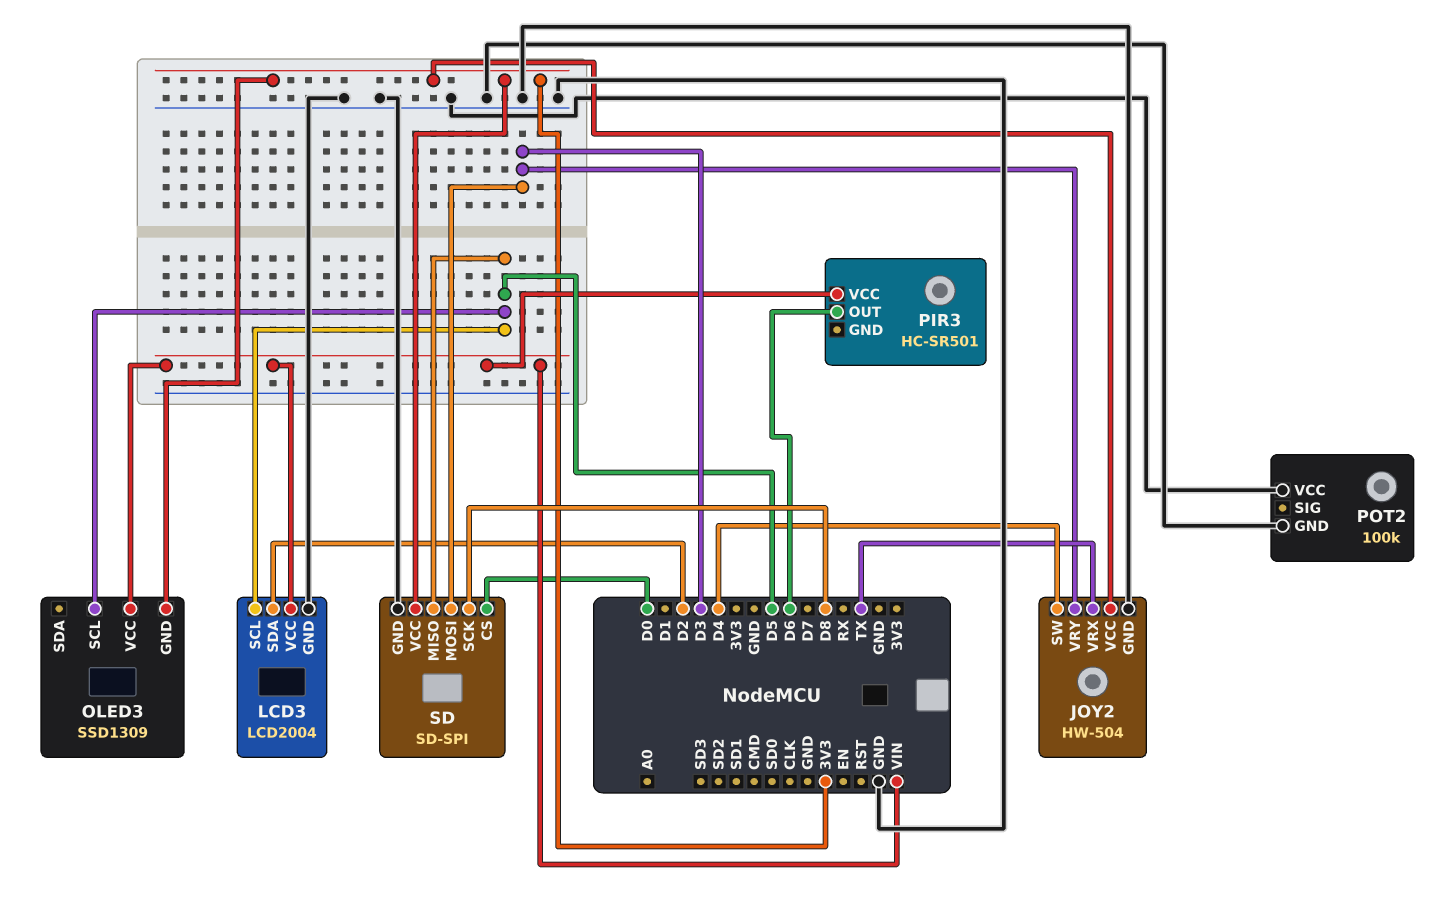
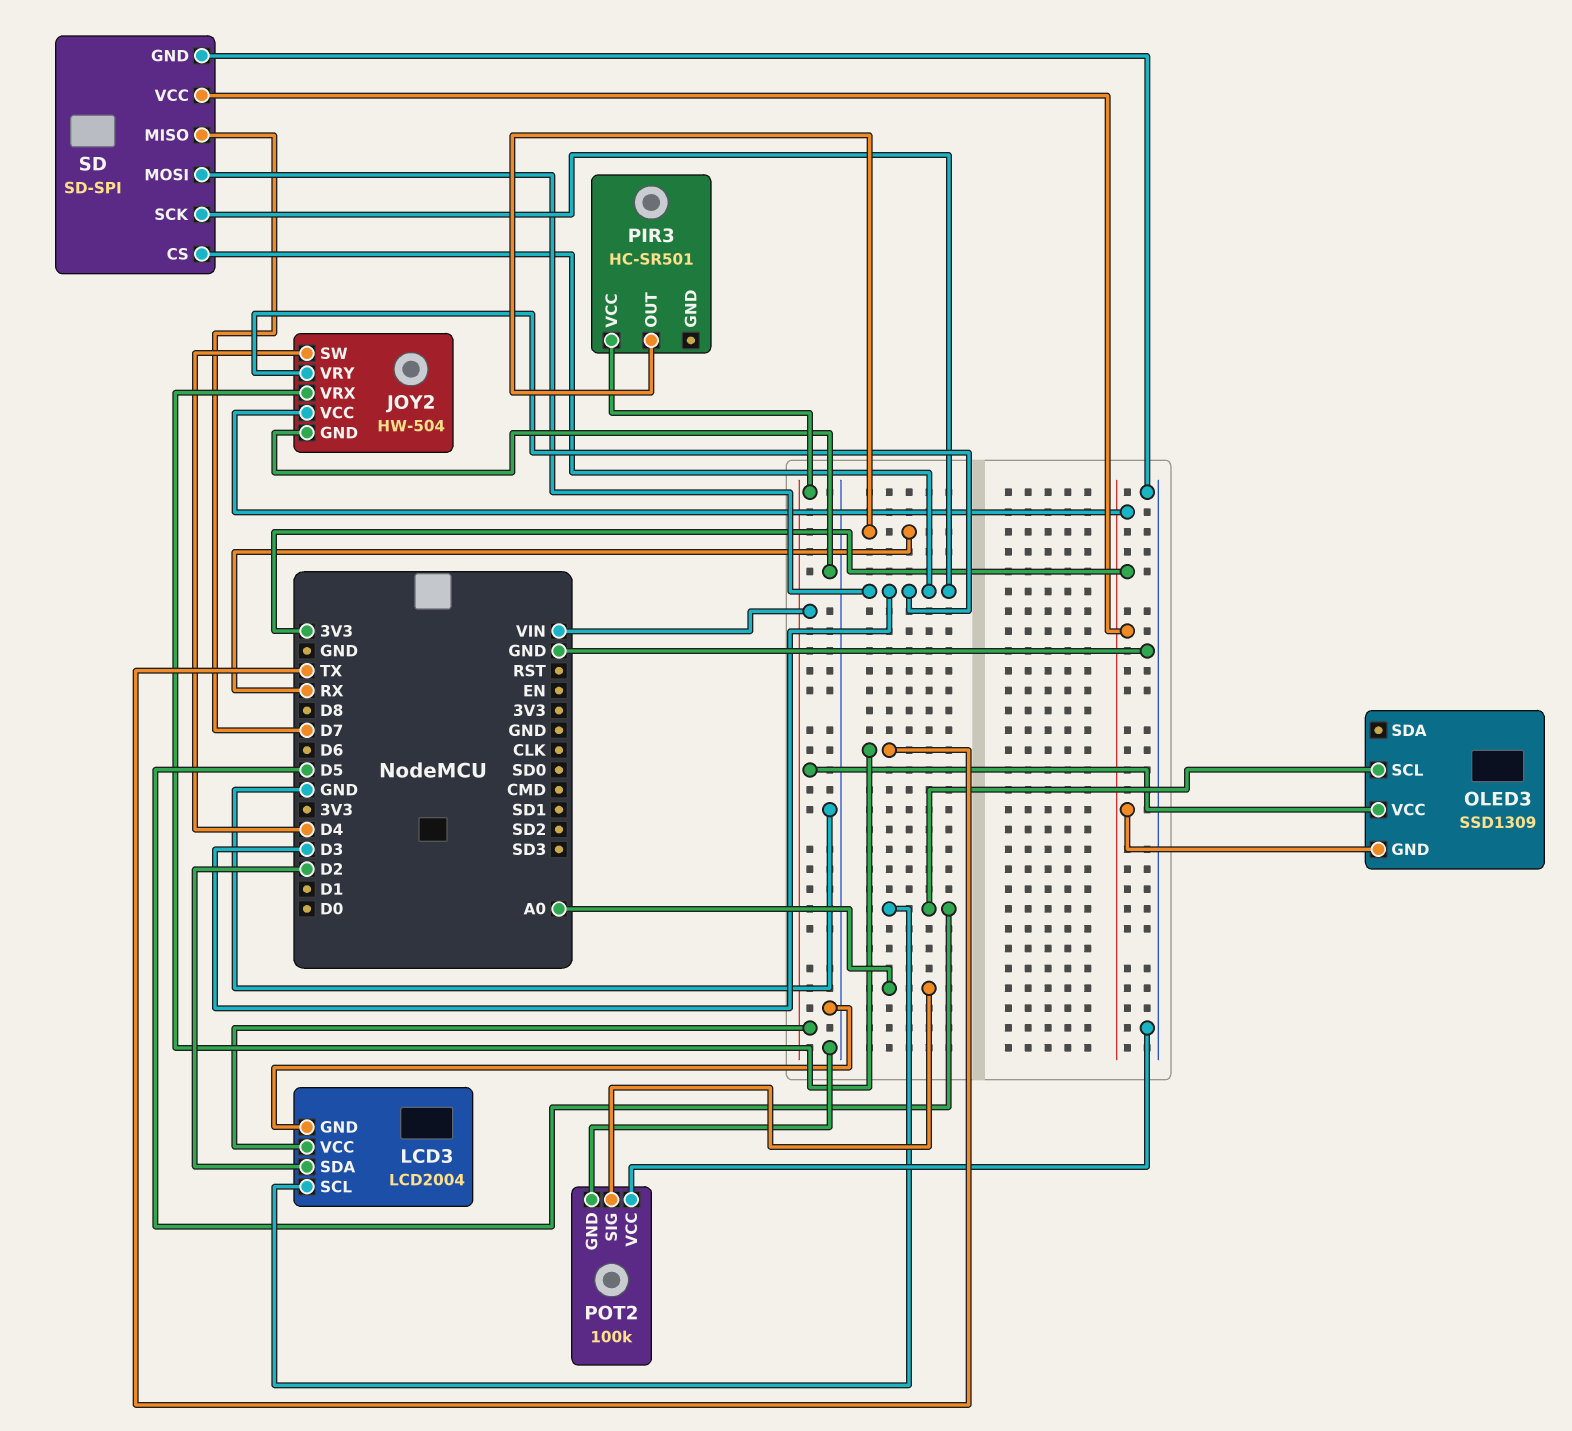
PIR3 pin OUT: D6 -> RX
POT2 pin SIG: none -> A0
SD pin CS: D0 -> D3
SD pin MISO: D5 -> D7
SD pin SCK: D8 -> D3

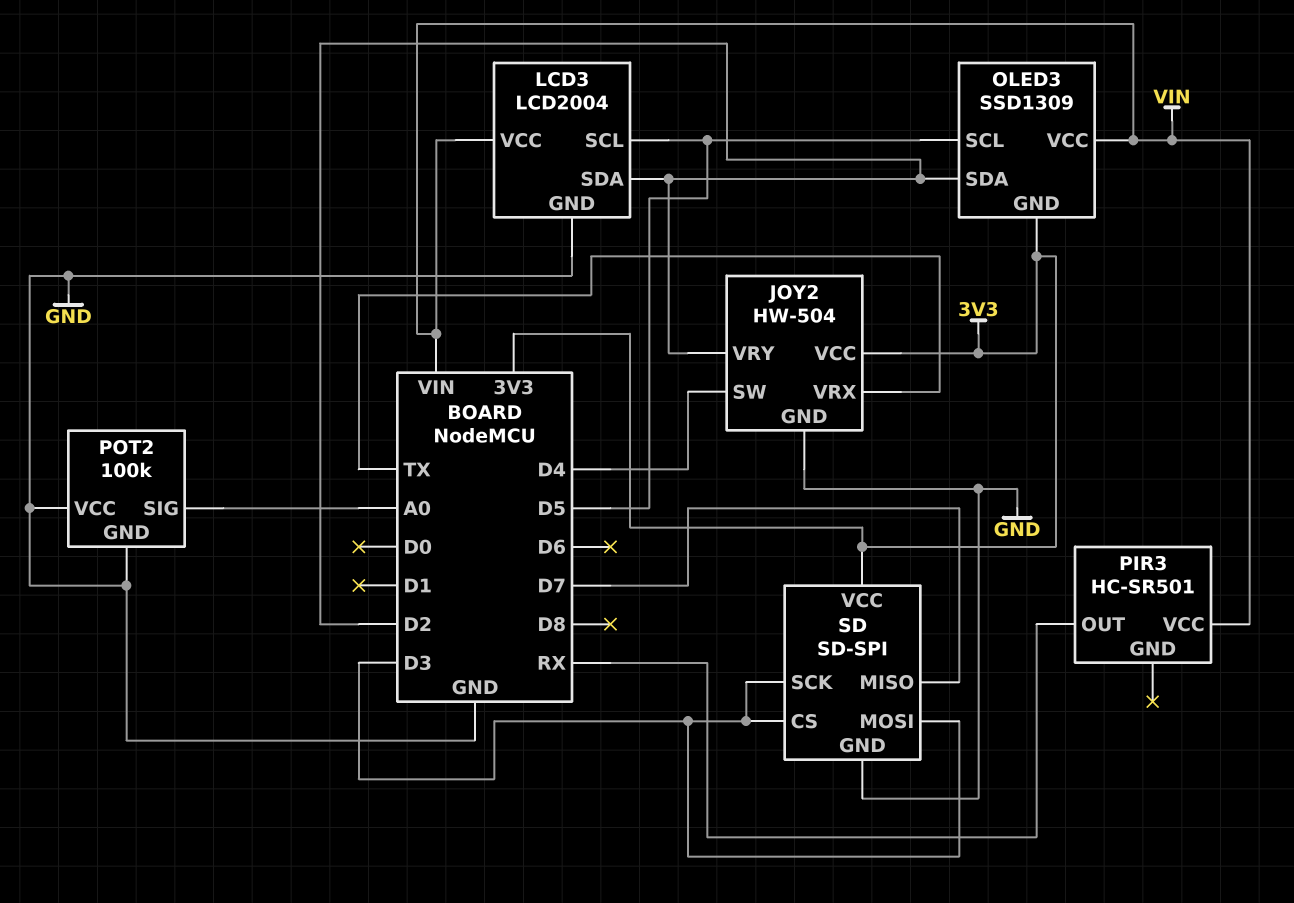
JOY2 pin VRY: D3 -> D2
OLED3 pin SDA: none -> D2

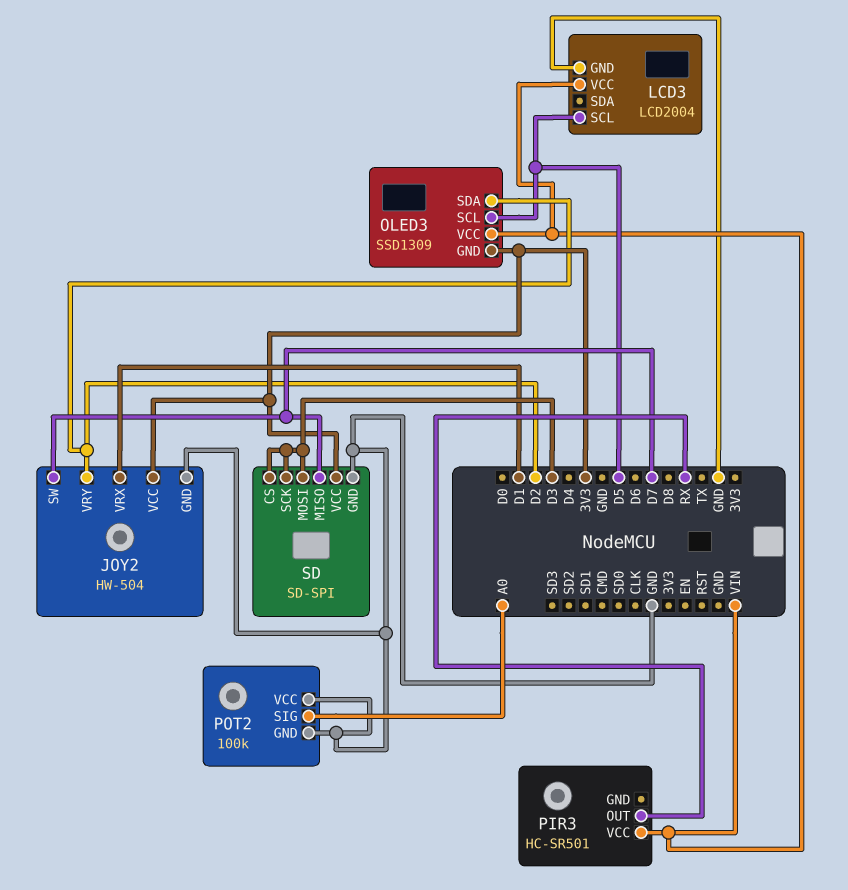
JOY2 pin SW: D4 -> D7
JOY2 pin VRX: TX -> D1
LCD3 pin SDA: D2 -> none

